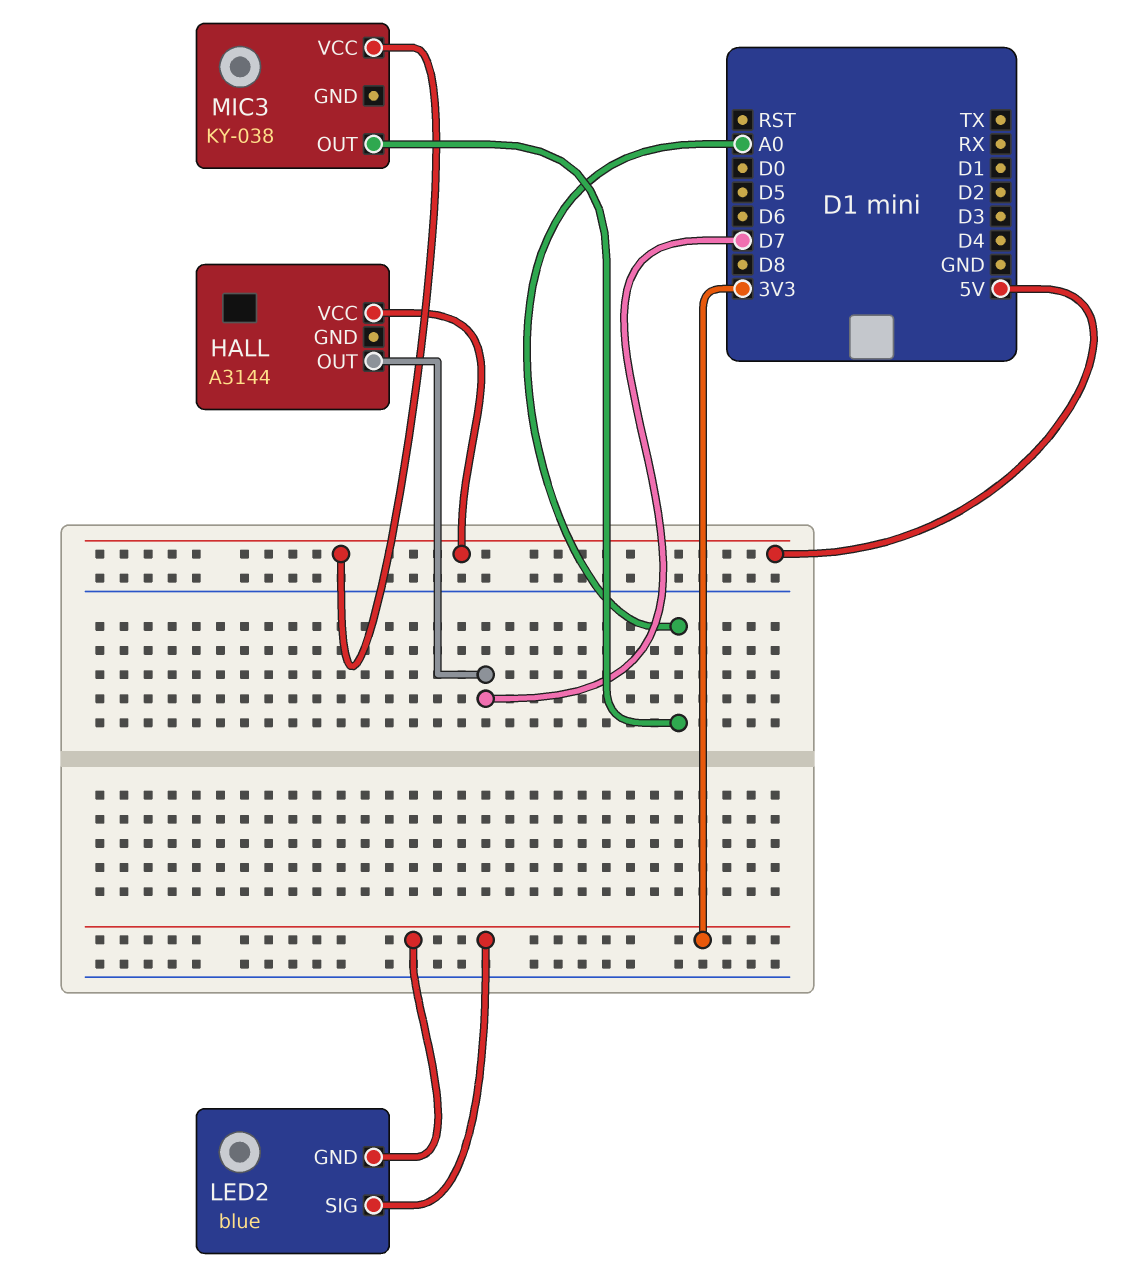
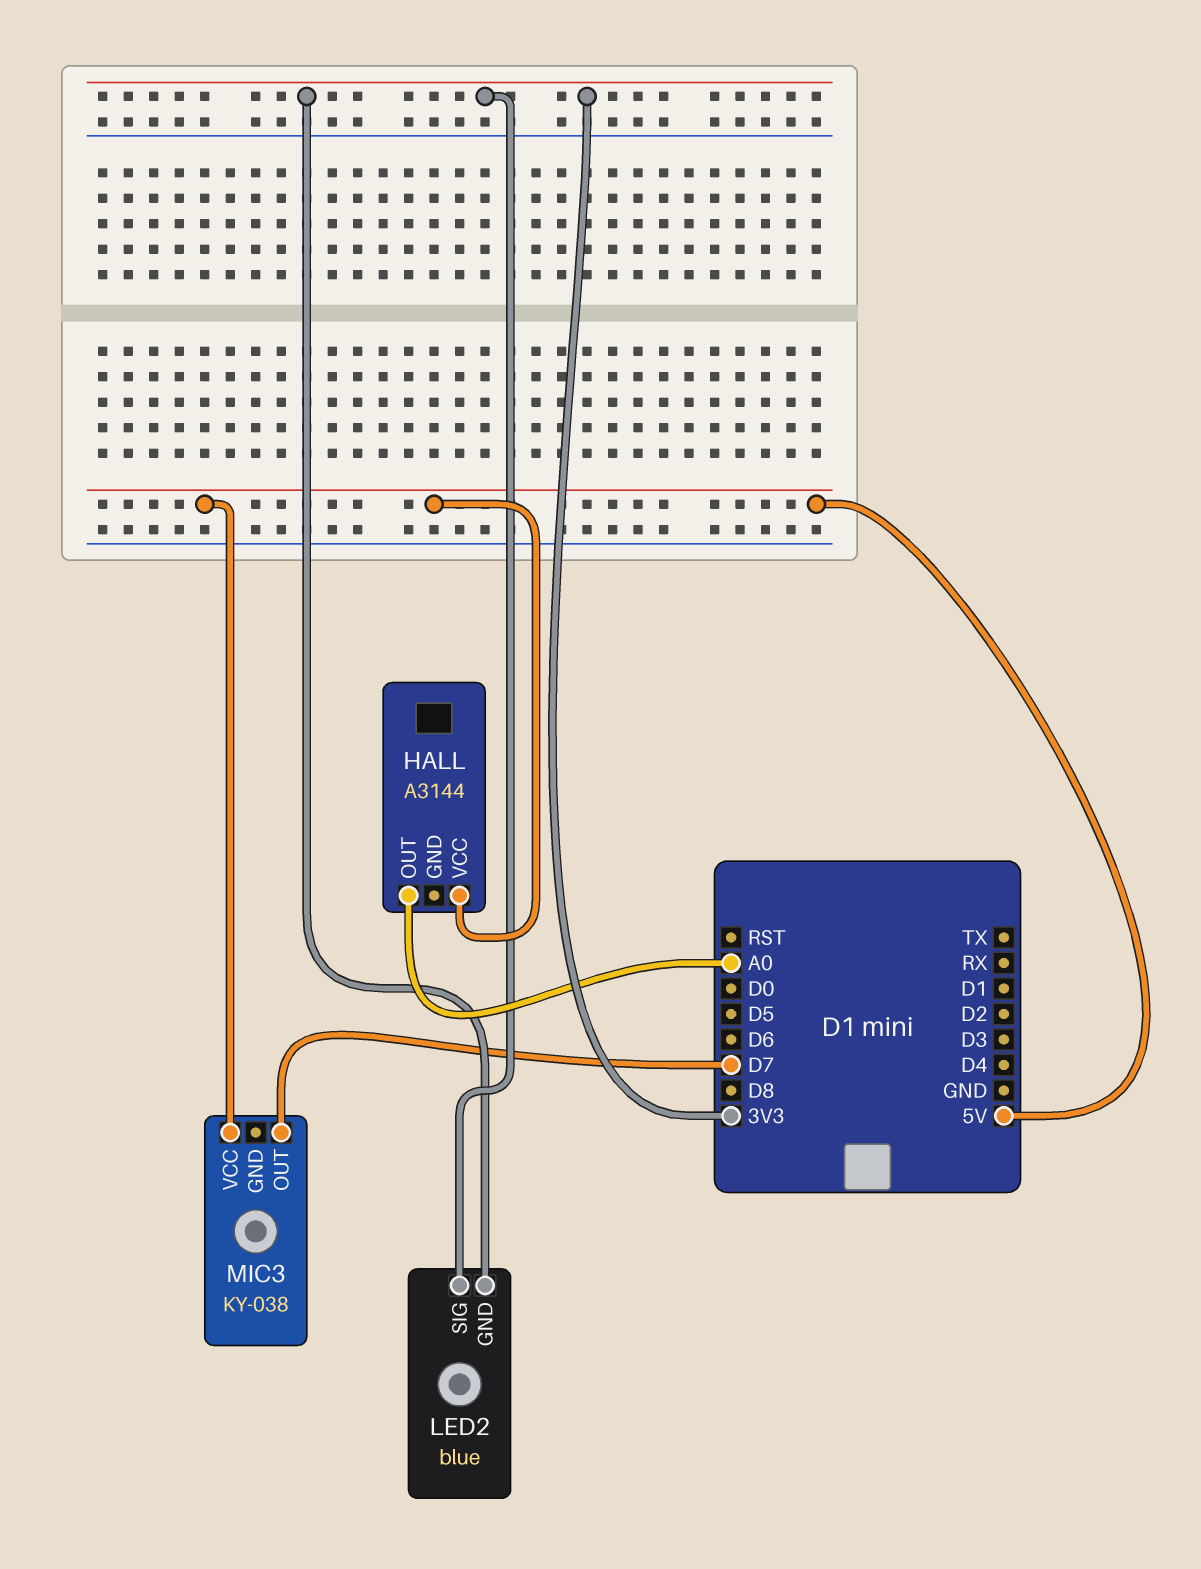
HALL pin OUT: D7 -> A0
MIC3 pin OUT: A0 -> D7

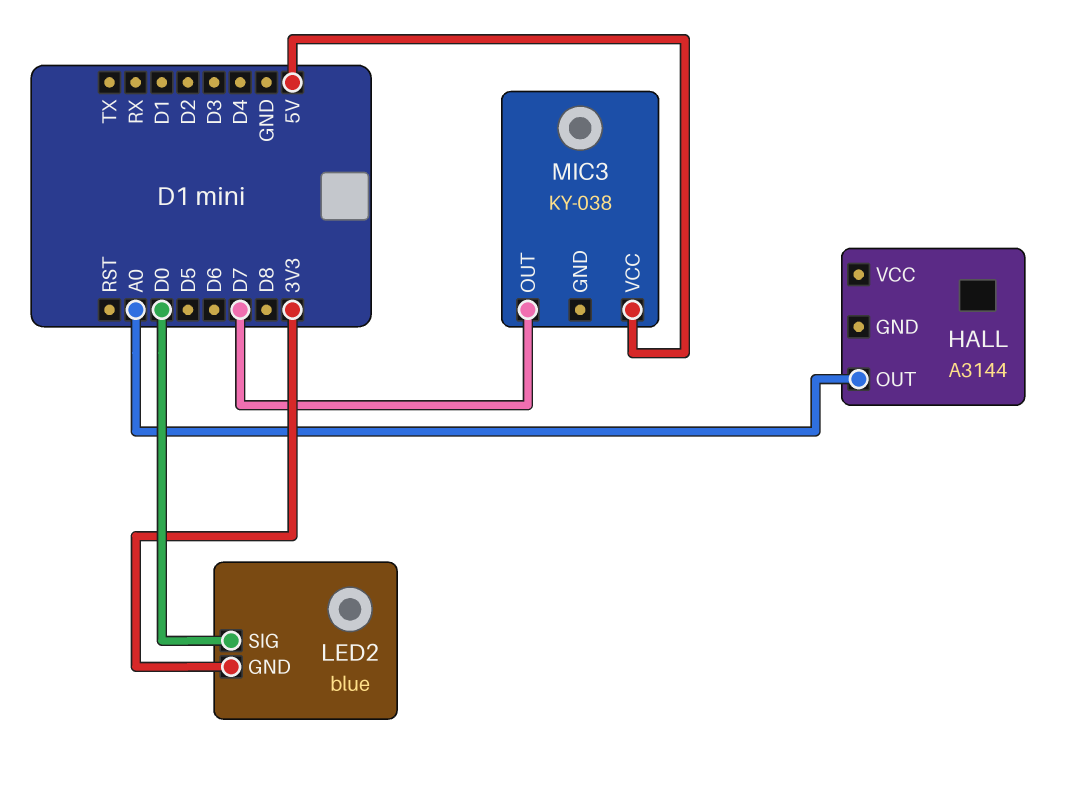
HALL pin VCC: 5V -> none
LED2 pin SIG: 3V3 -> D0

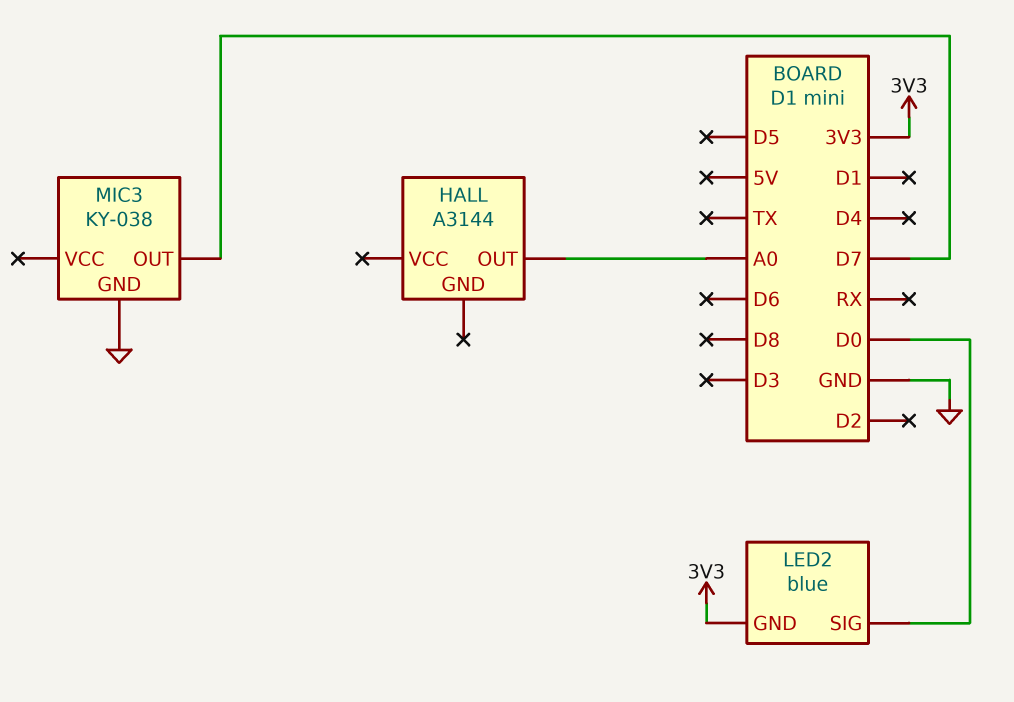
MIC3 pin GND: none -> GND
MIC3 pin VCC: 5V -> none

